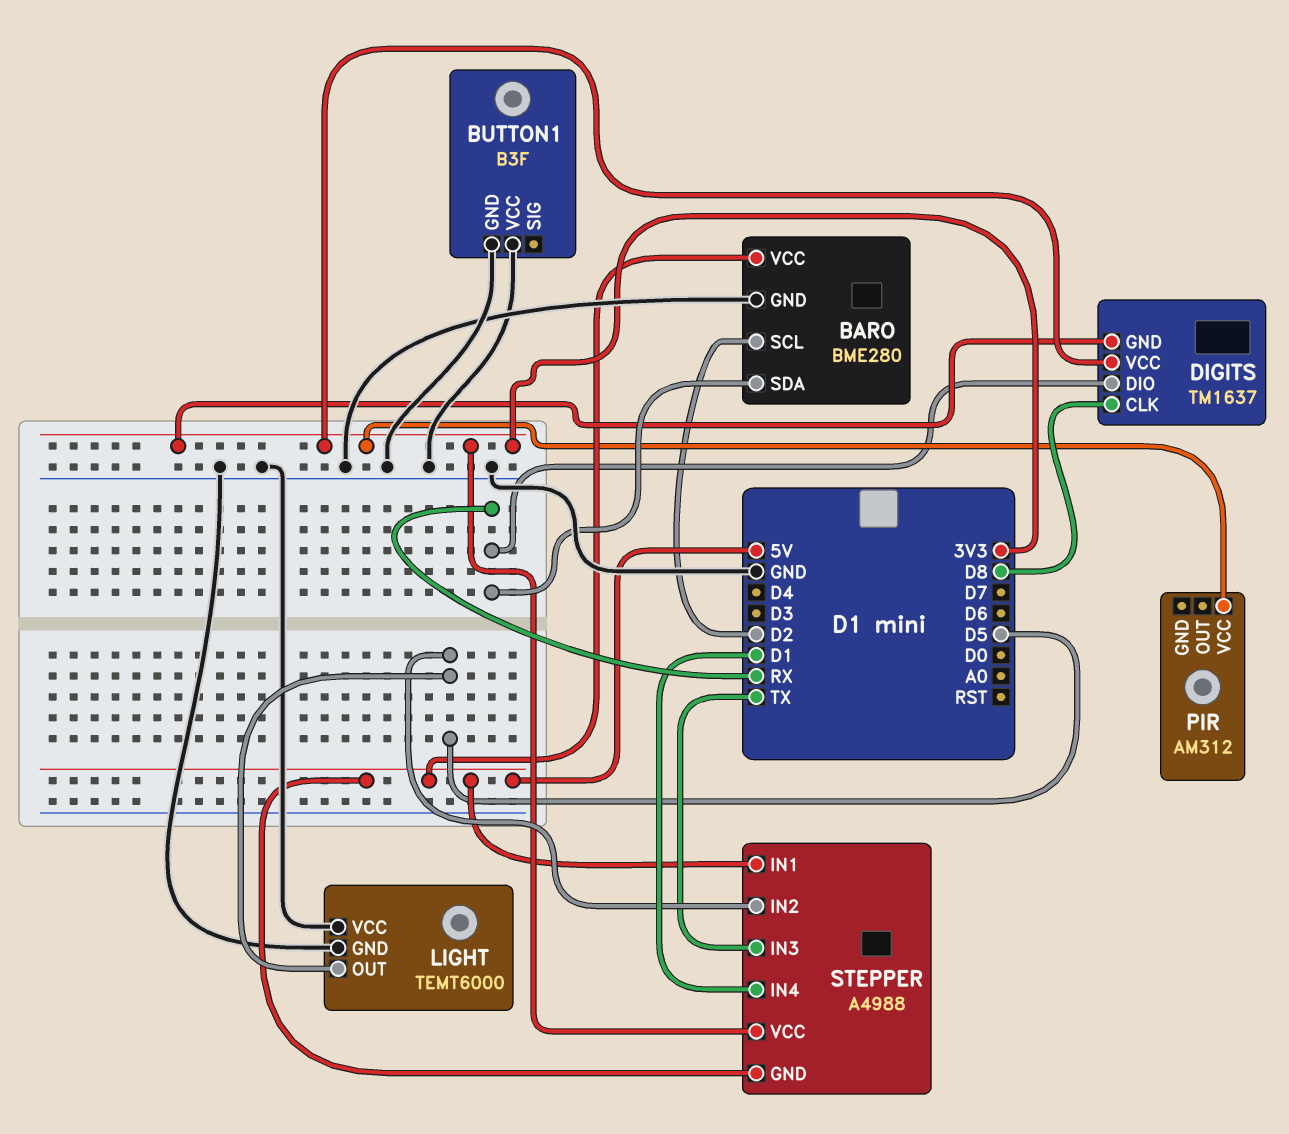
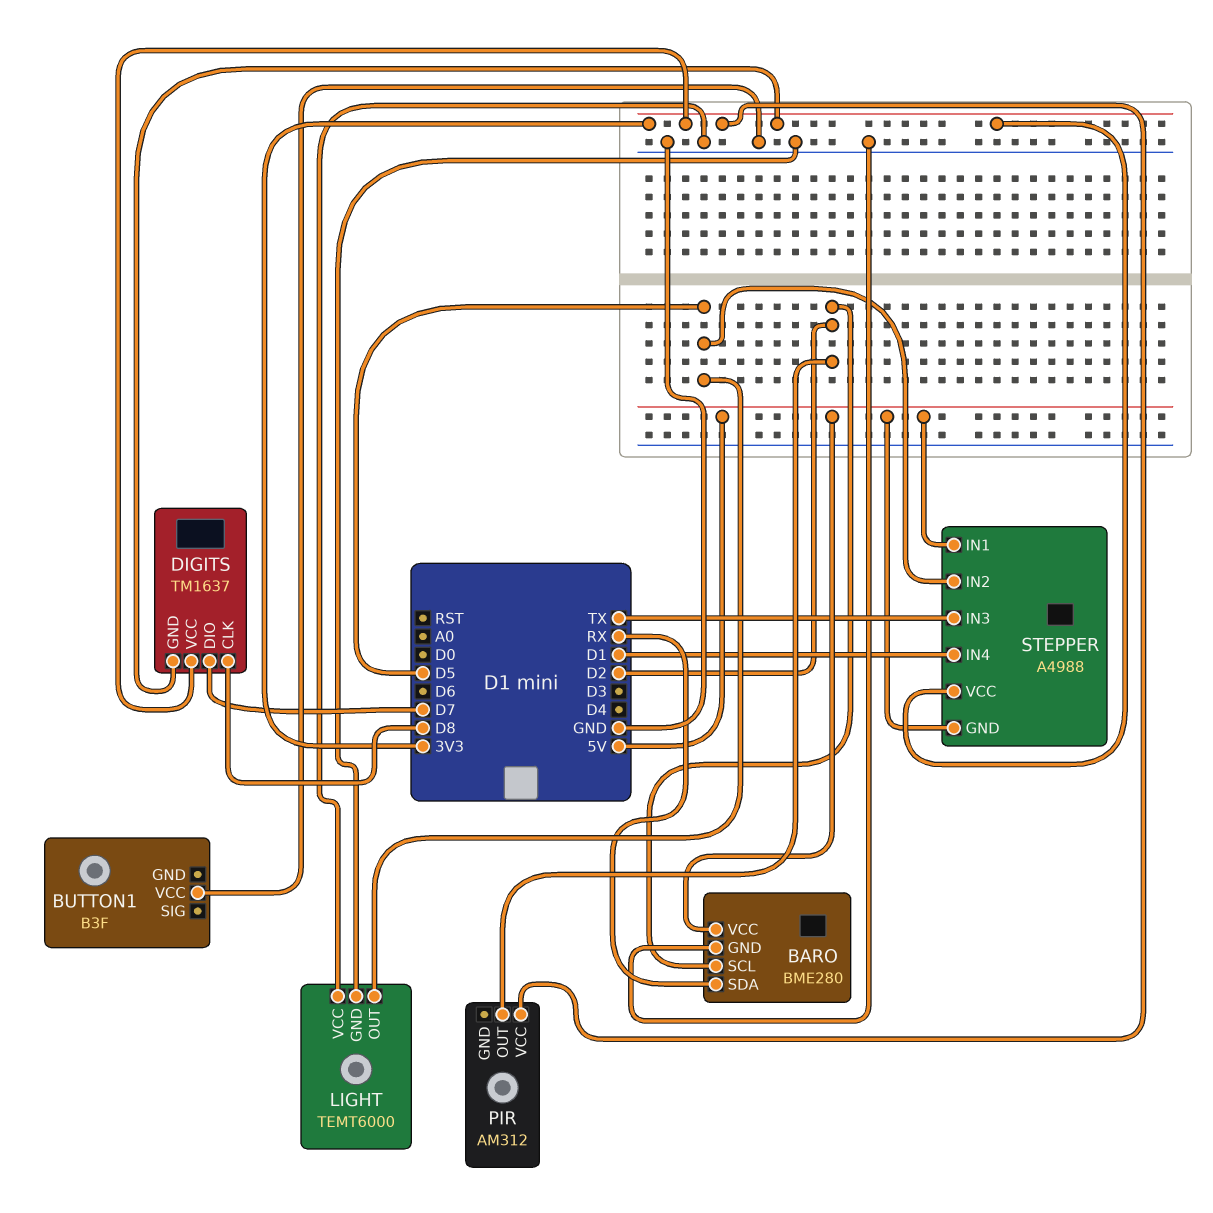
BUTTON1 pin GND: GND -> none
DIGITS pin DIO: RX -> D7
PIR pin OUT: none -> D2

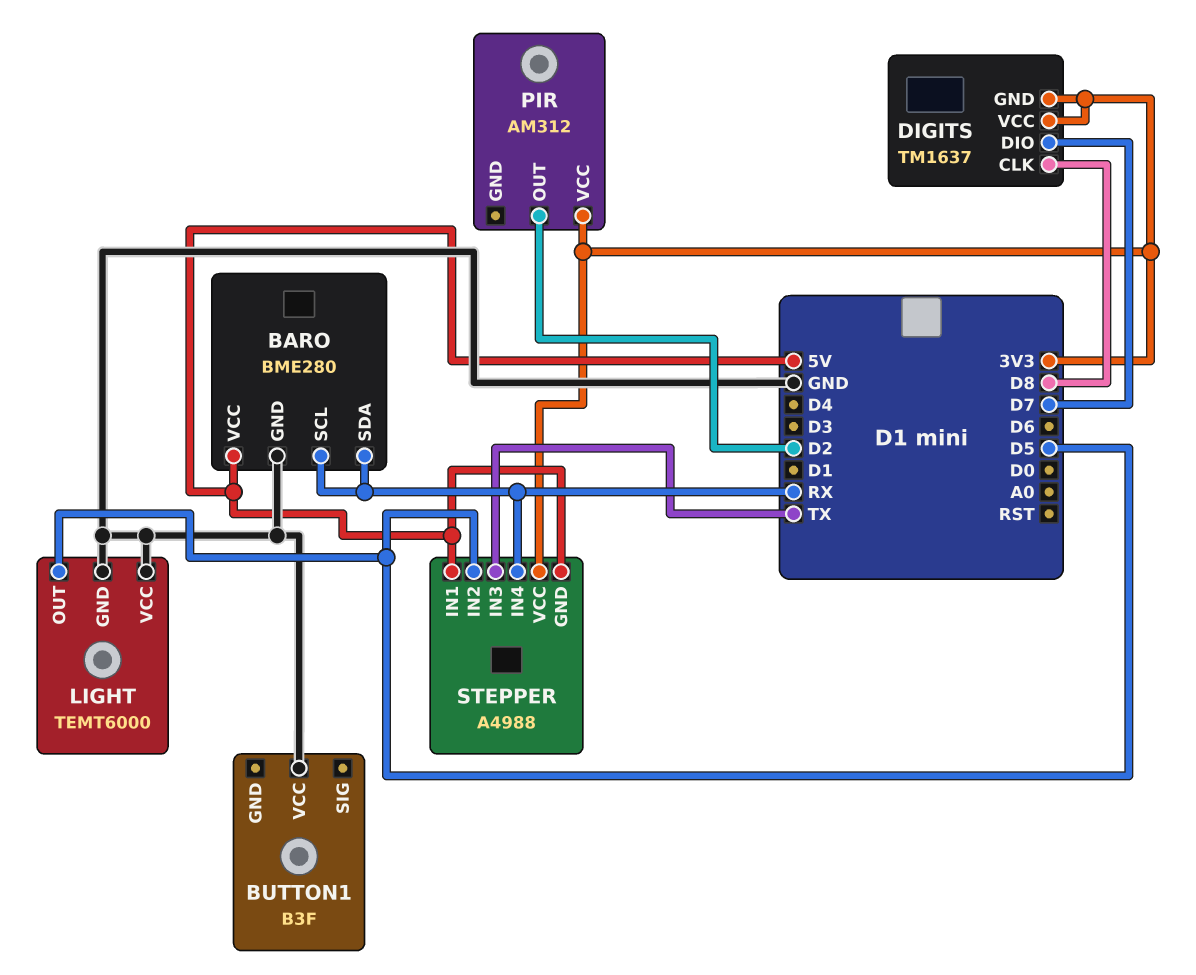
BARO pin SCL: D2 -> RX
STEPPER pin IN4: D1 -> RX

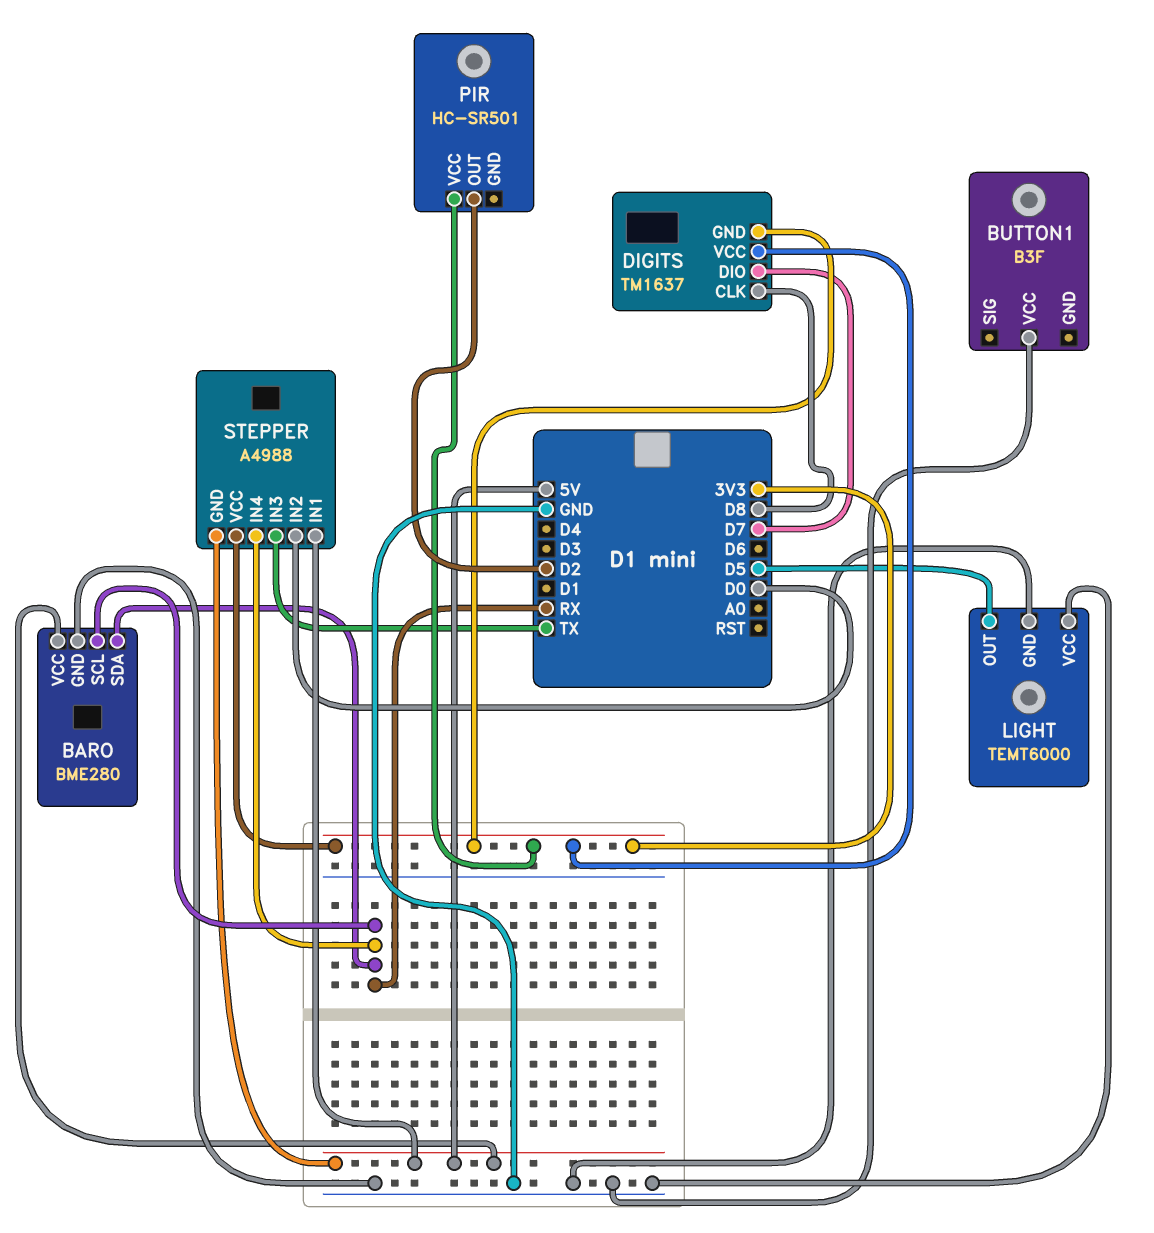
PIR: AM312 -> HC-SR501
STEPPER pin IN2: D5 -> D0

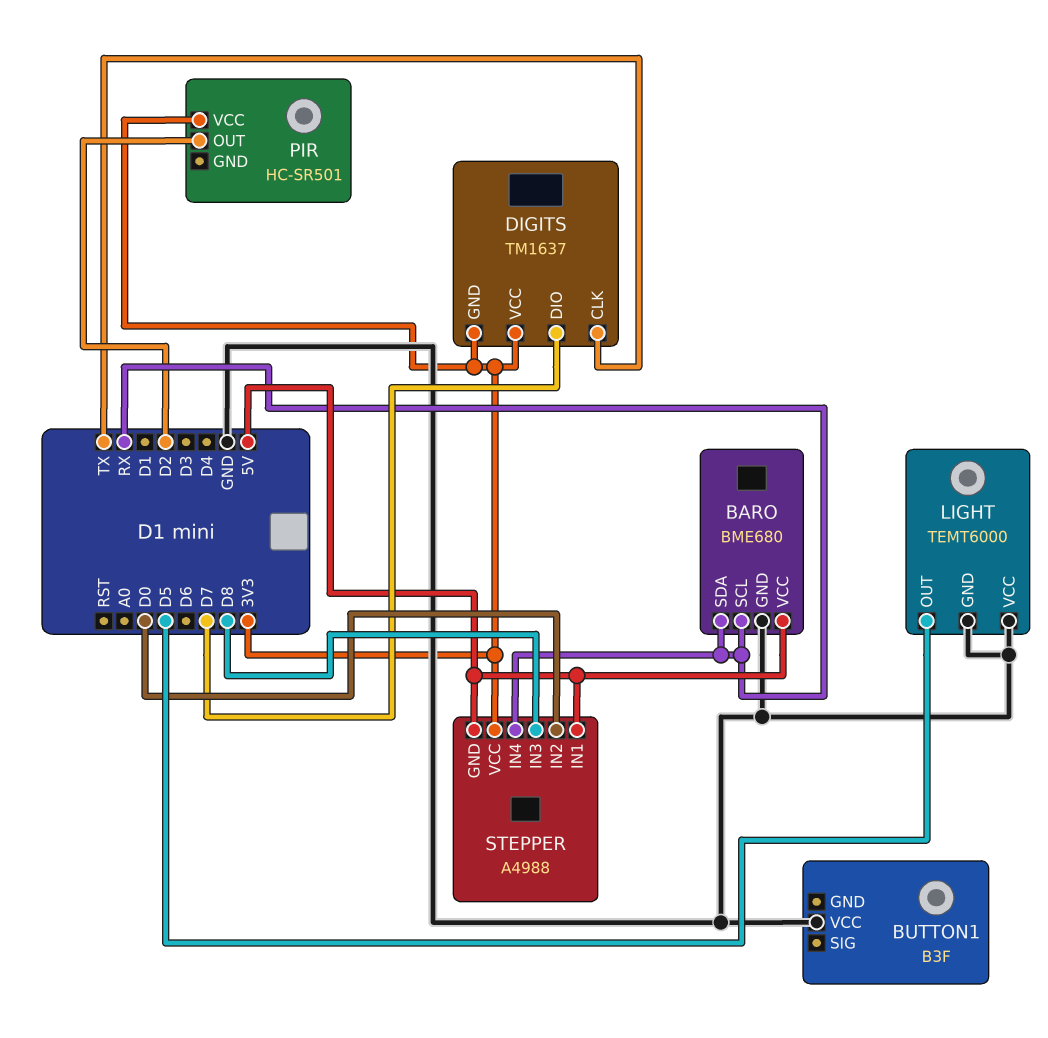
BARO: BME280 -> BME680
DIGITS pin CLK: D8 -> TX
STEPPER pin IN3: TX -> D8

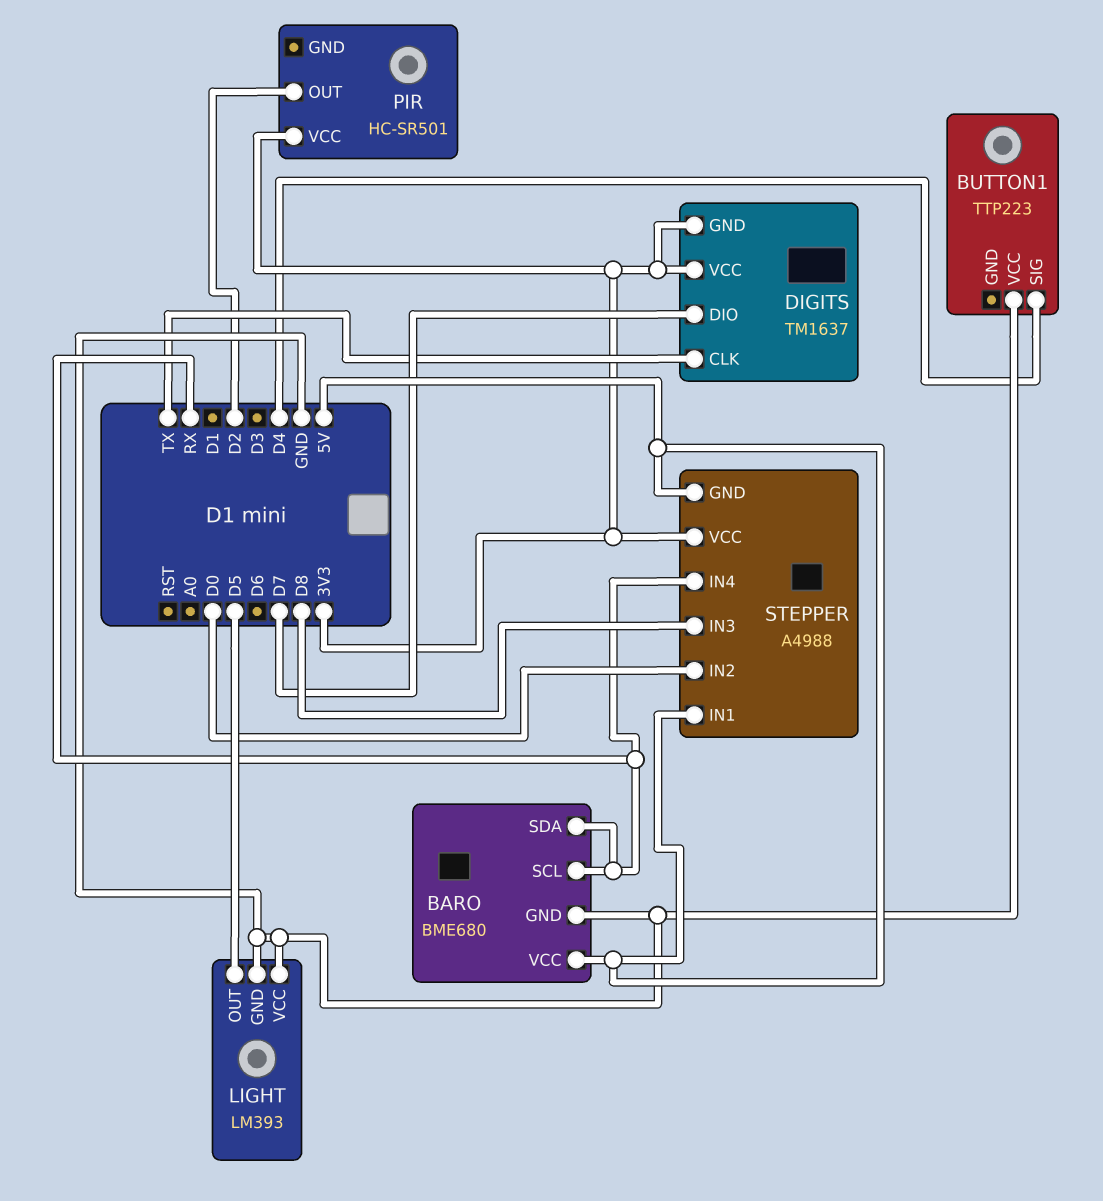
BUTTON1: B3F -> TTP223
BUTTON1 pin SIG: none -> D4
LIGHT: TEMT6000 -> LM393

